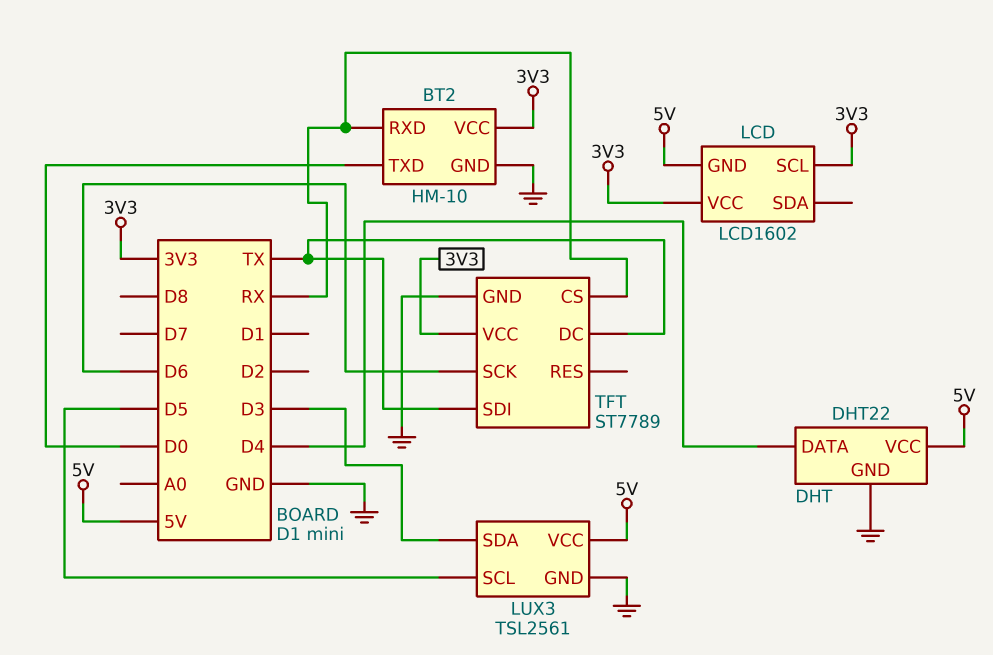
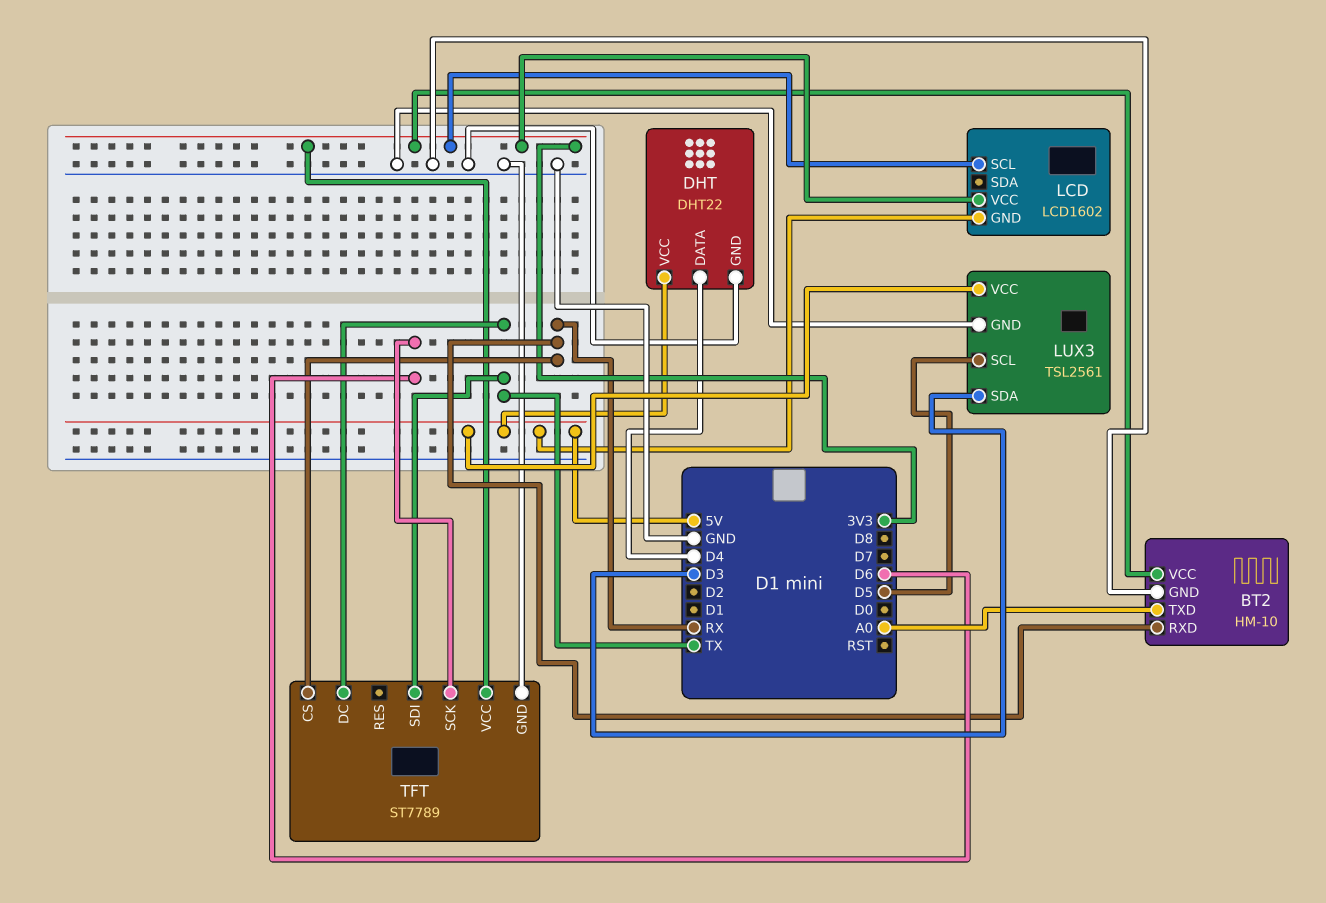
BT2 pin TXD: D0 -> A0

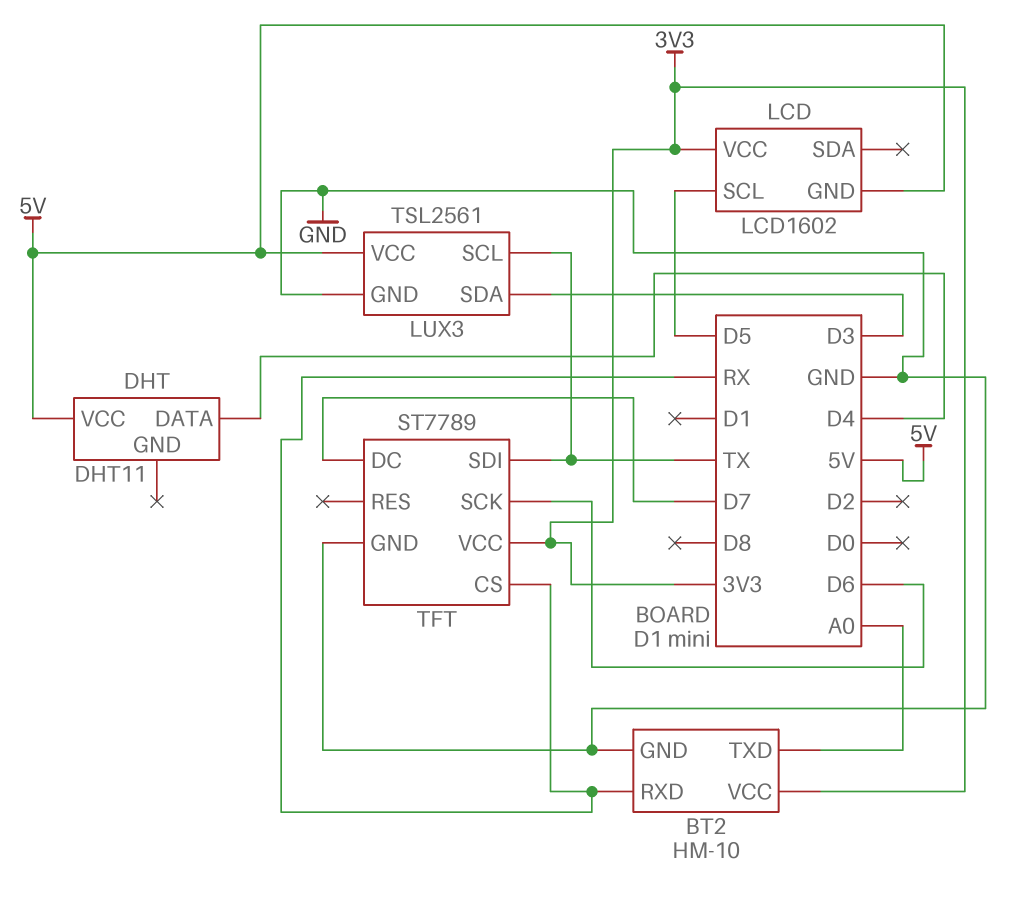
DHT: DHT22 -> DHT11
DHT pin GND: GND -> none
LCD pin SCL: 3V3 -> D5
LUX3 pin SCL: D5 -> TX
TFT pin DC: TX -> D7

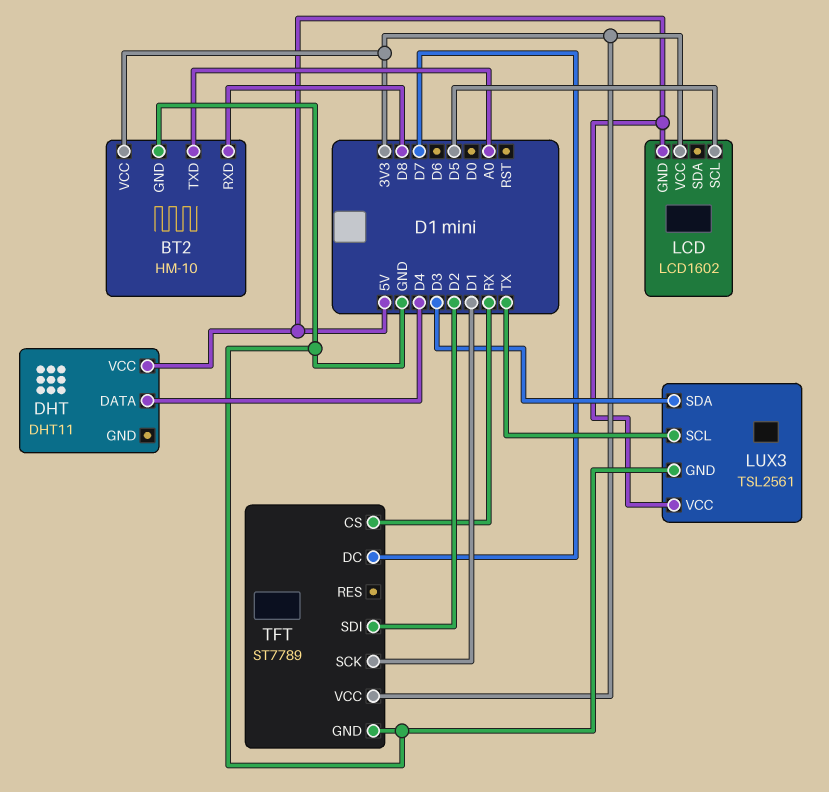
BT2 pin RXD: RX -> D8
TFT pin SCK: D6 -> D1
TFT pin SDI: TX -> D2

